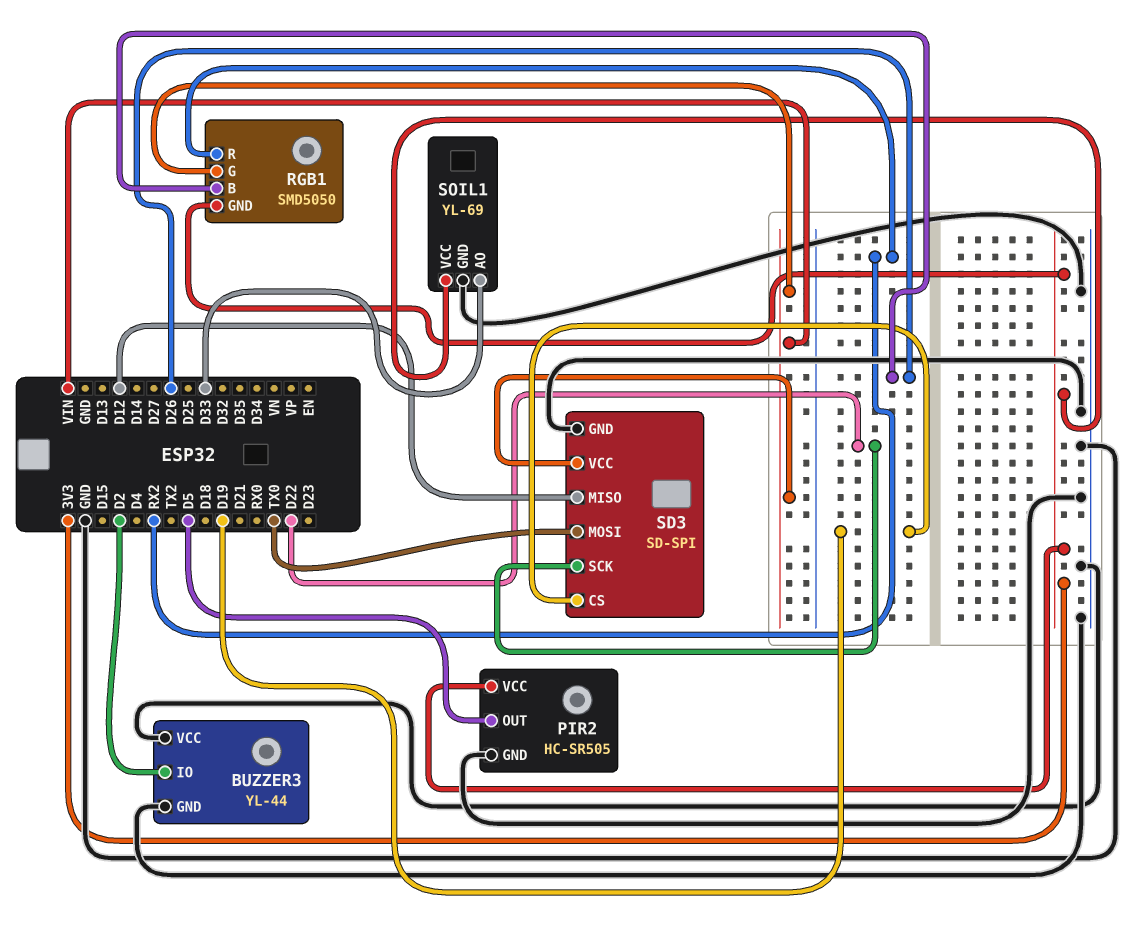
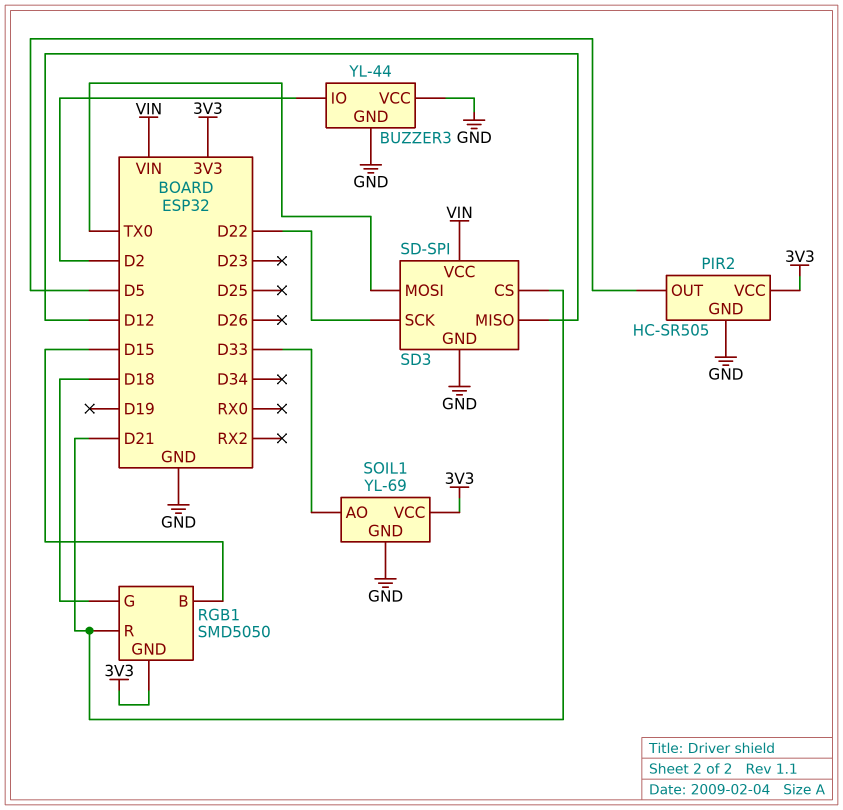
RGB1 pin B: D26 -> D15
RGB1 pin G: VIN -> D18
RGB1 pin R: RX2 -> D21
SD3 pin CS: D19 -> D21

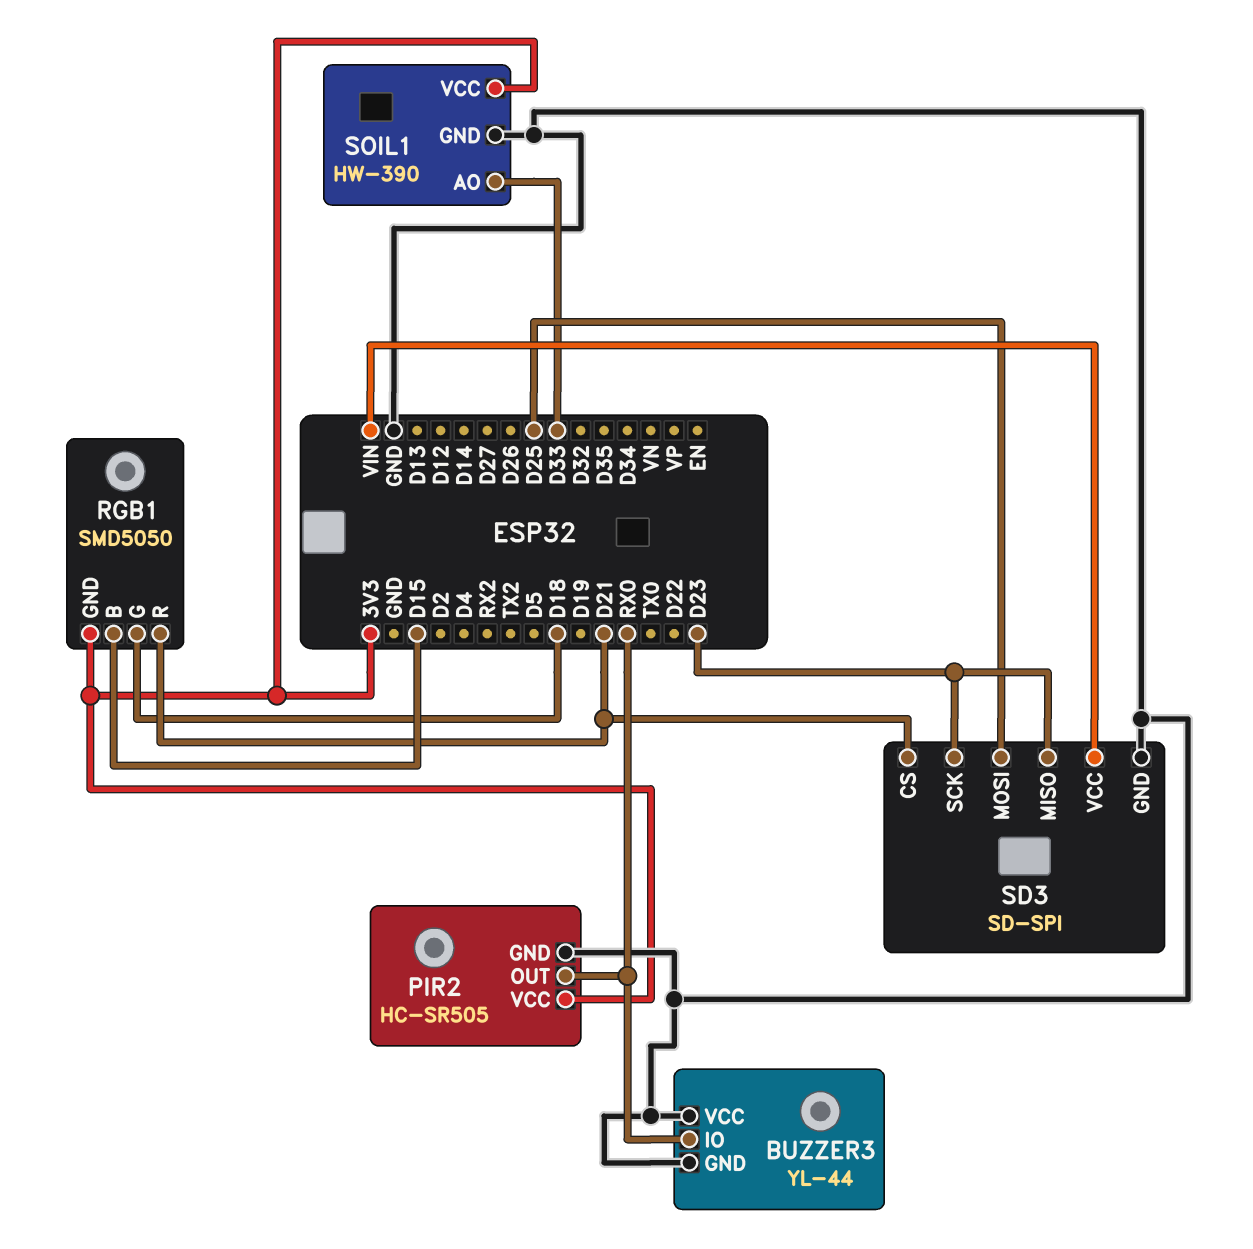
BUZZER3 pin IO: D2 -> RX0
PIR2 pin OUT: D5 -> RX0
SD3 pin MISO: D12 -> D23
SD3 pin MOSI: TX0 -> D25
SD3 pin SCK: D22 -> D23
SOIL1: YL-69 -> HW-390

